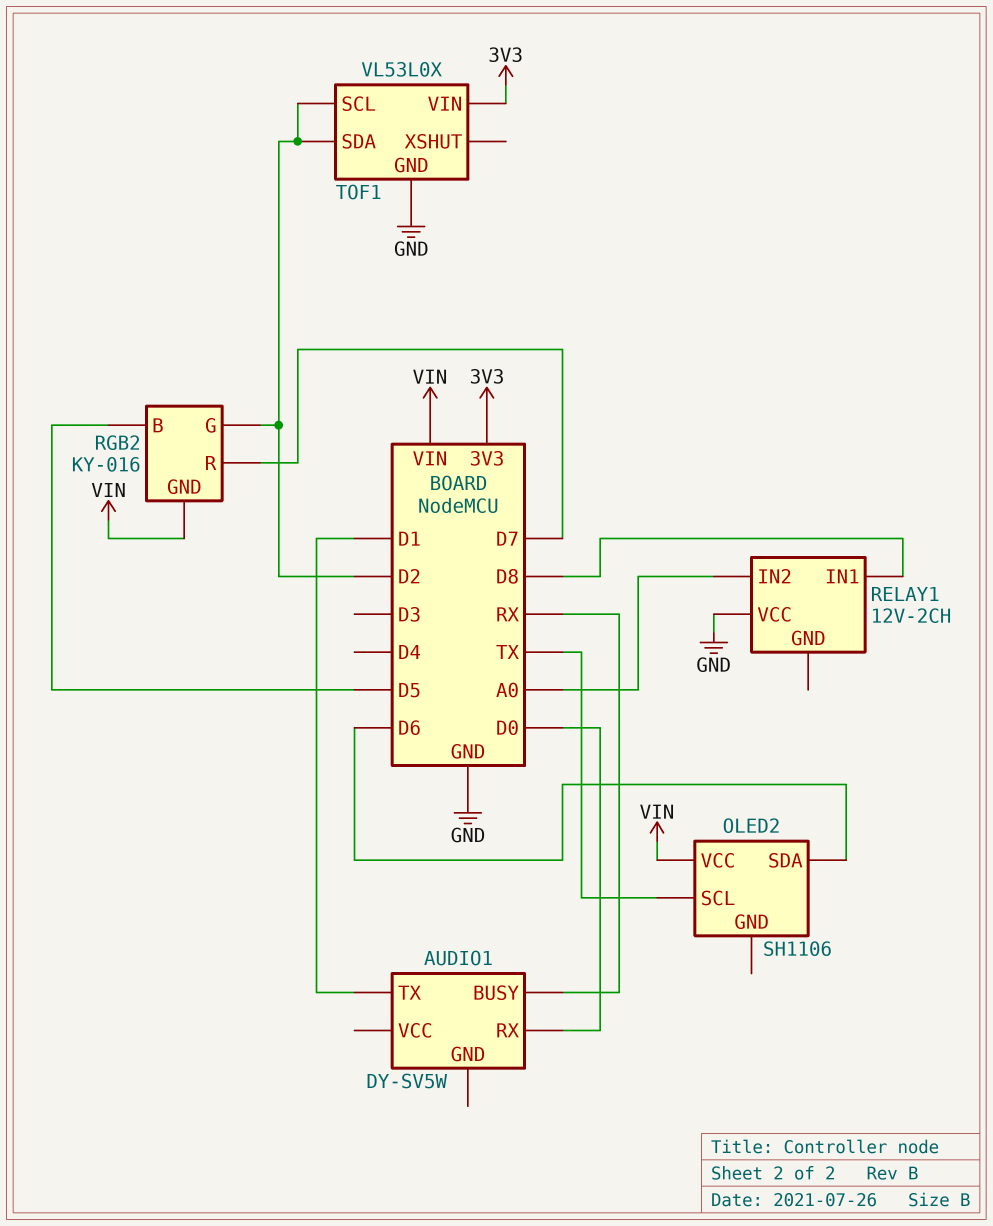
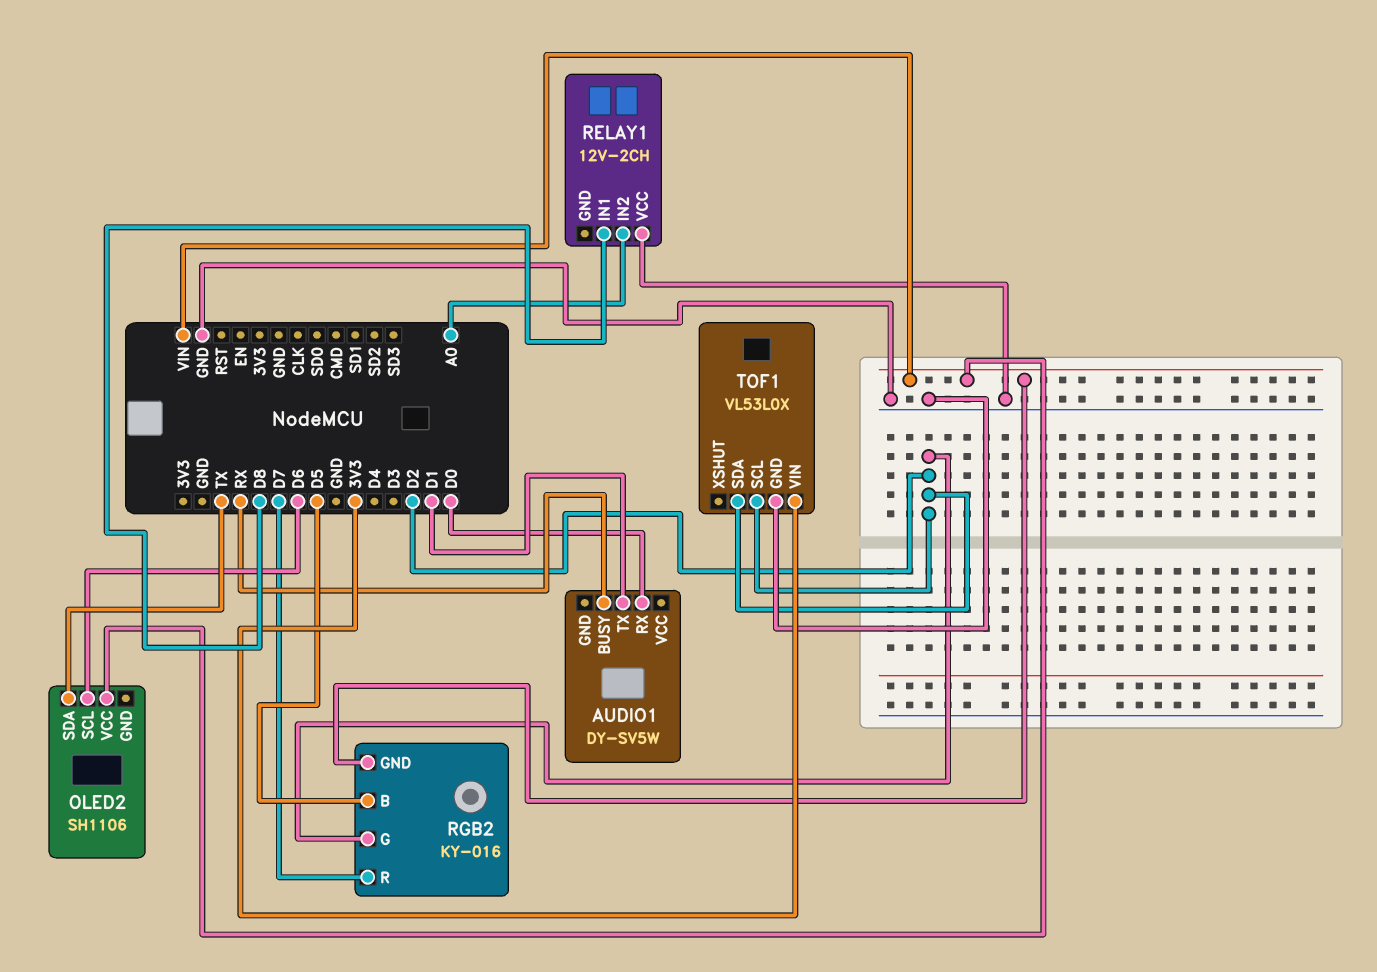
OLED2 pin SCL: TX -> D6
OLED2 pin SDA: D6 -> TX

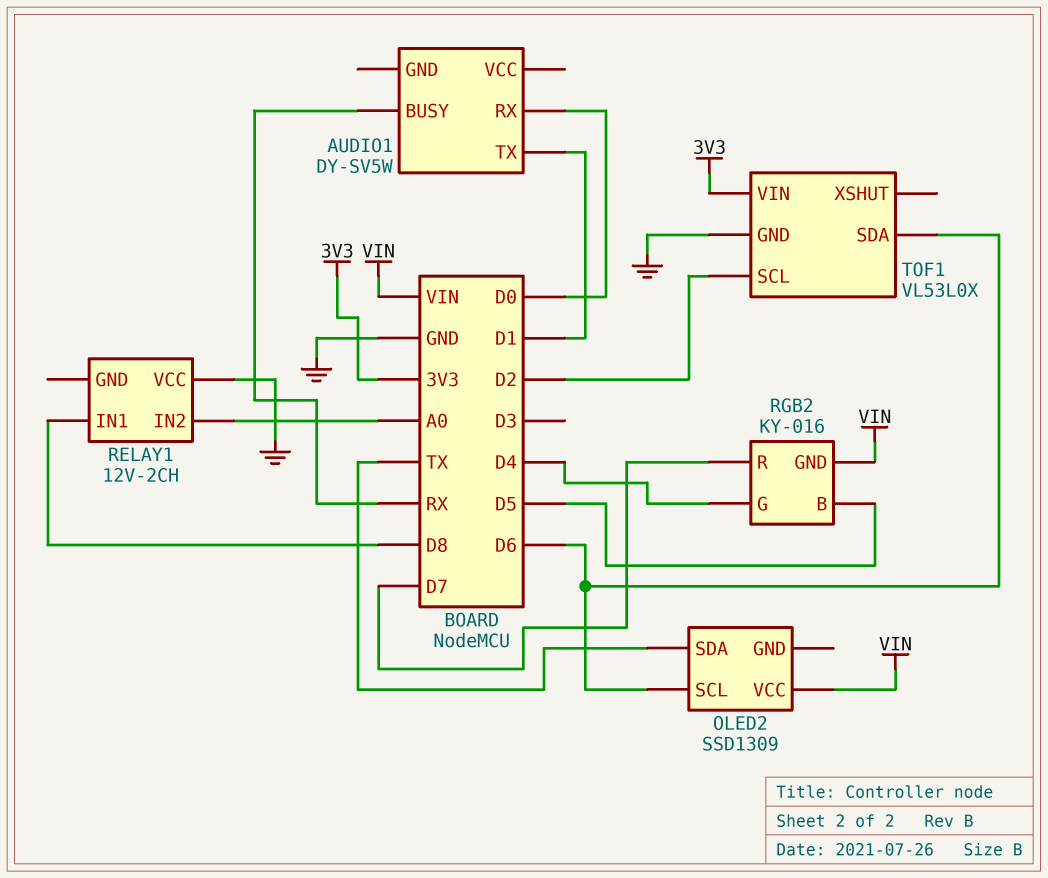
OLED2: SH1106 -> SSD1309
RGB2 pin G: D2 -> D4
TOF1 pin SDA: D2 -> D6

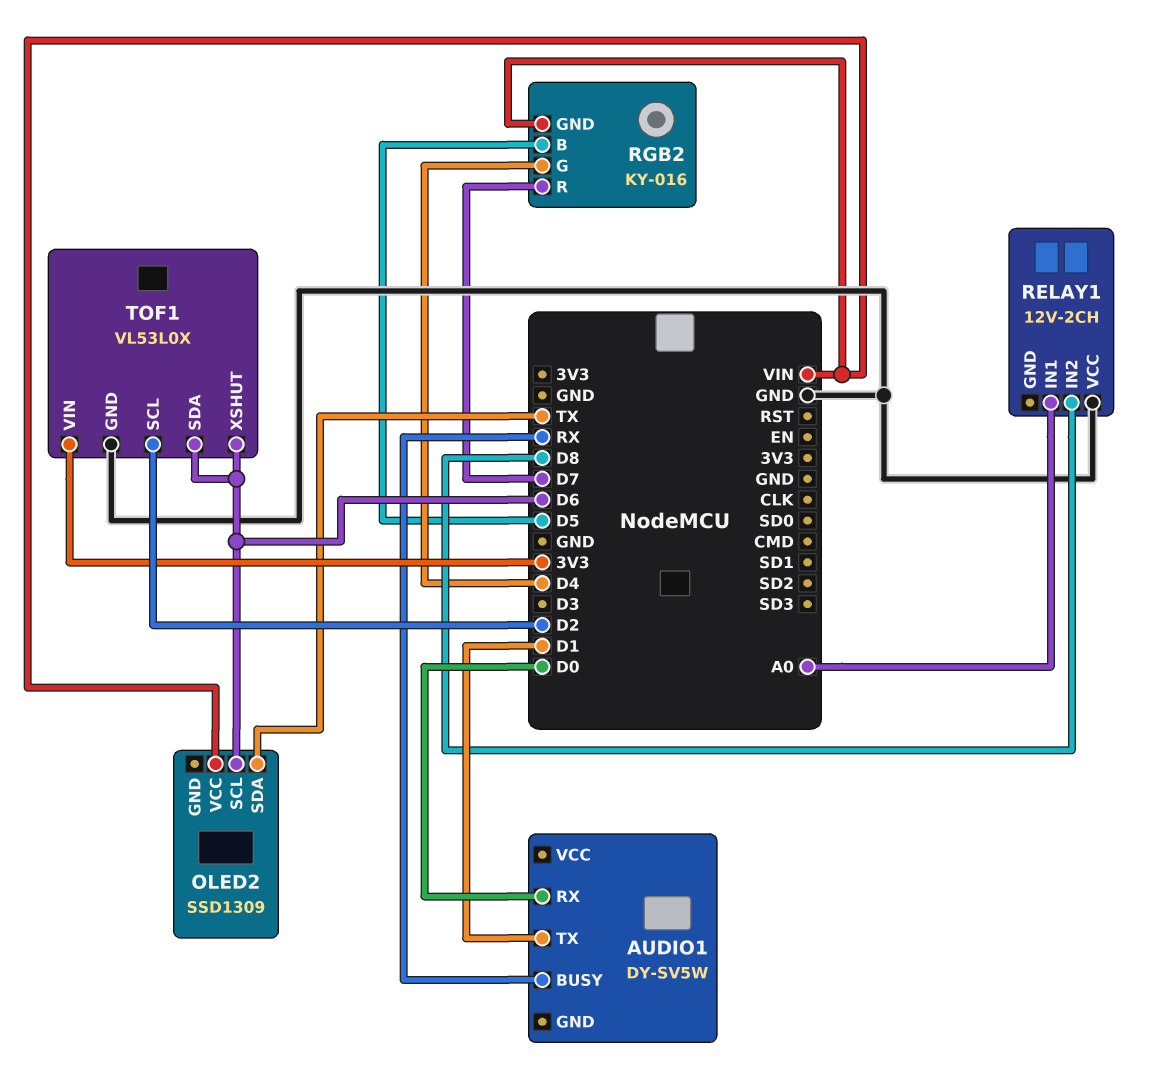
RELAY1 pin IN1: D8 -> A0
RELAY1 pin IN2: A0 -> D8
TOF1 pin XSHUT: none -> D6

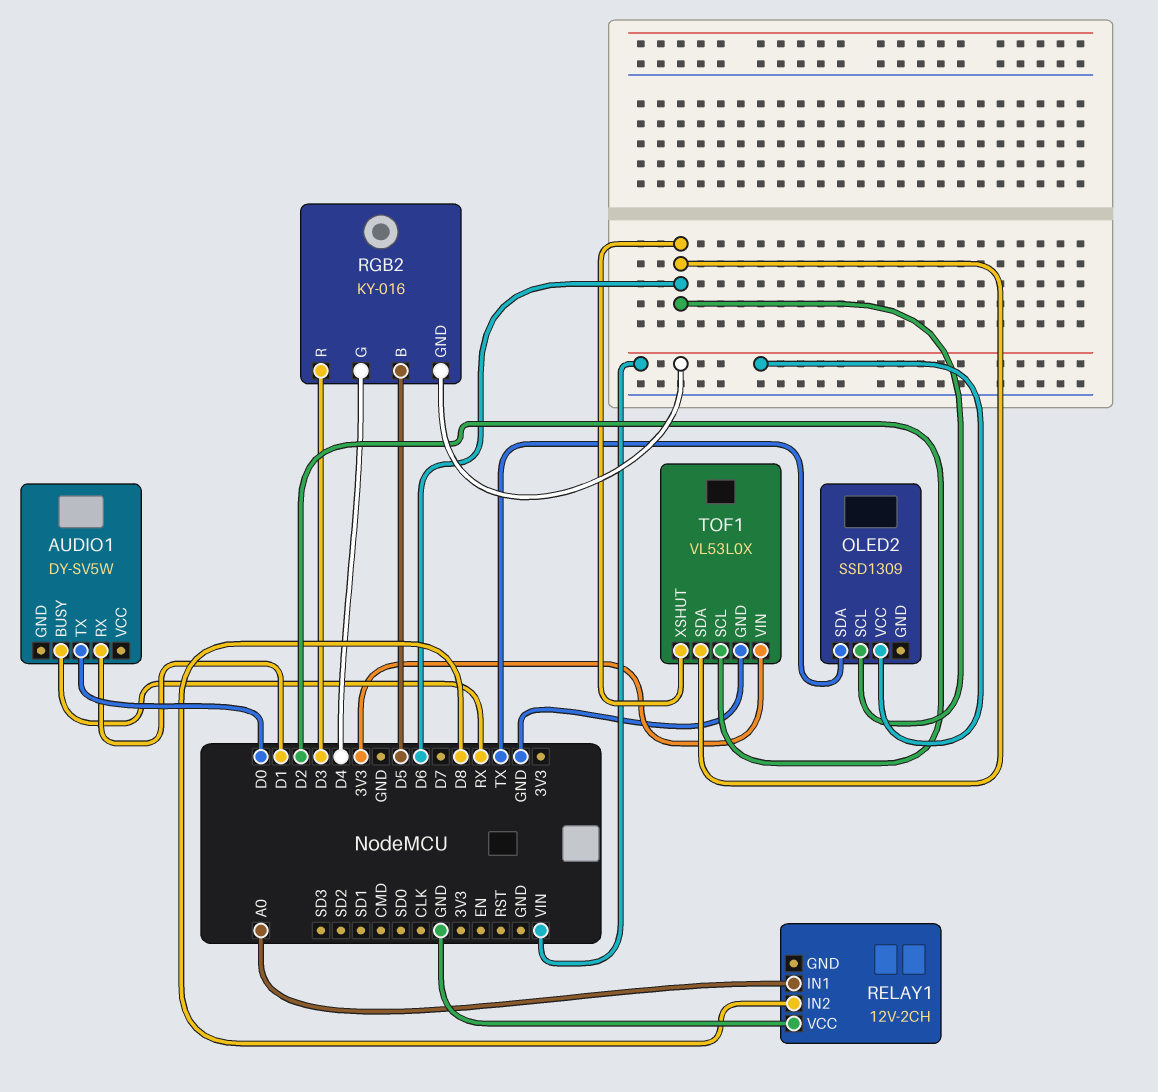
AUDIO1 pin RX: D0 -> D1
AUDIO1 pin TX: D1 -> D0
RGB2 pin R: D7 -> D3

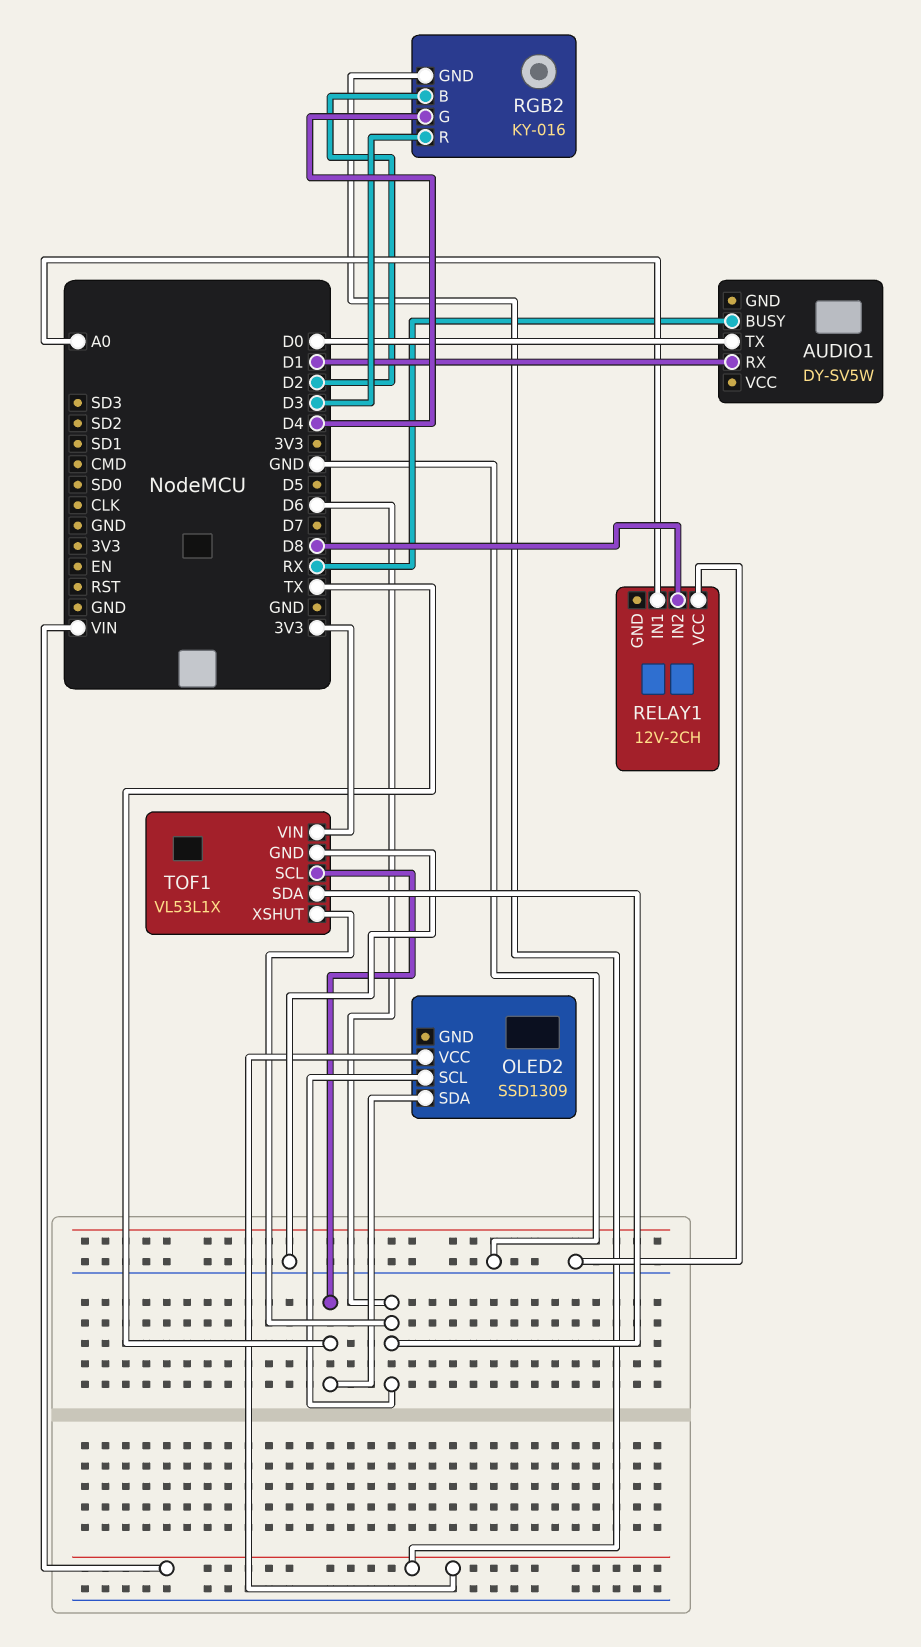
RGB2 pin B: D5 -> D2
TOF1: VL53L0X -> VL53L1X
TOF1 pin SCL: D2 -> TX

